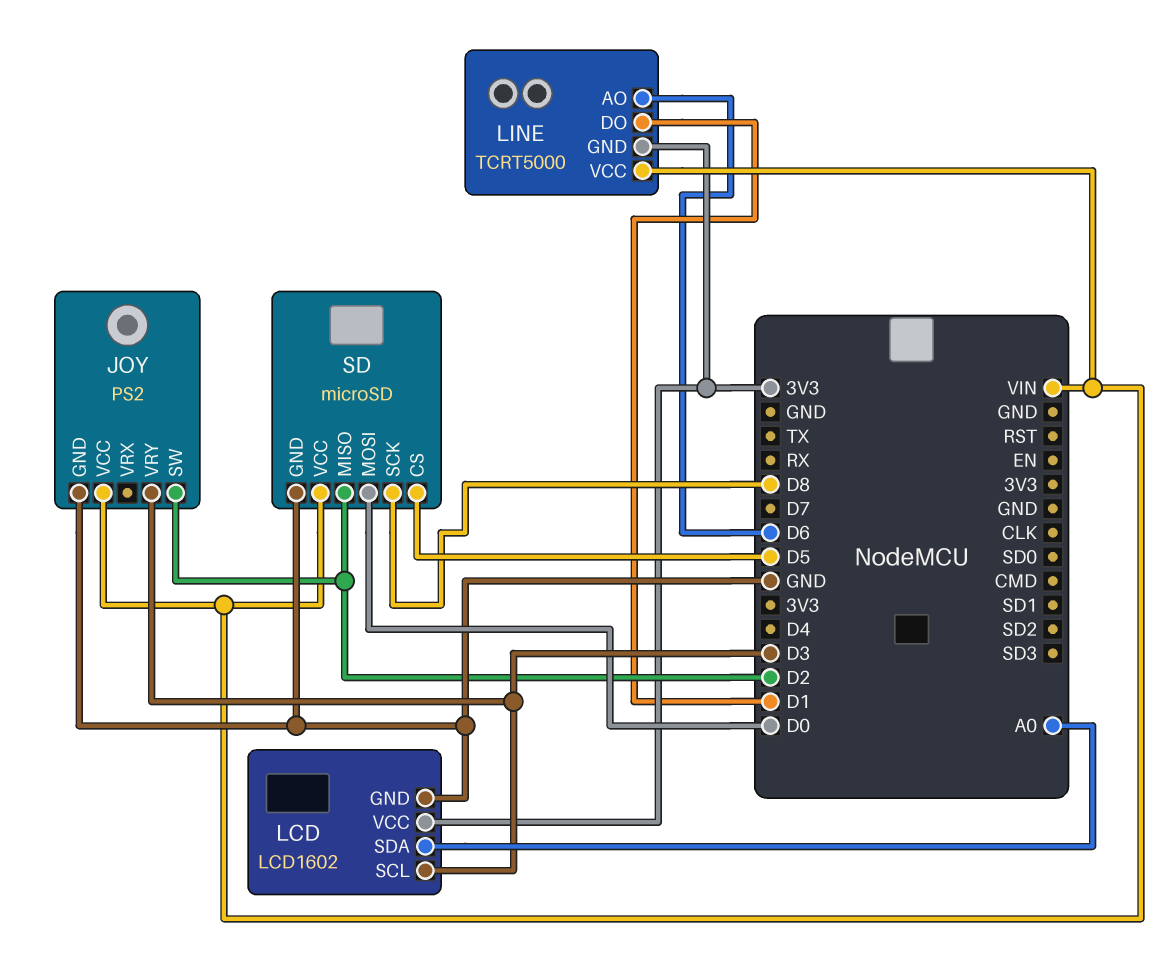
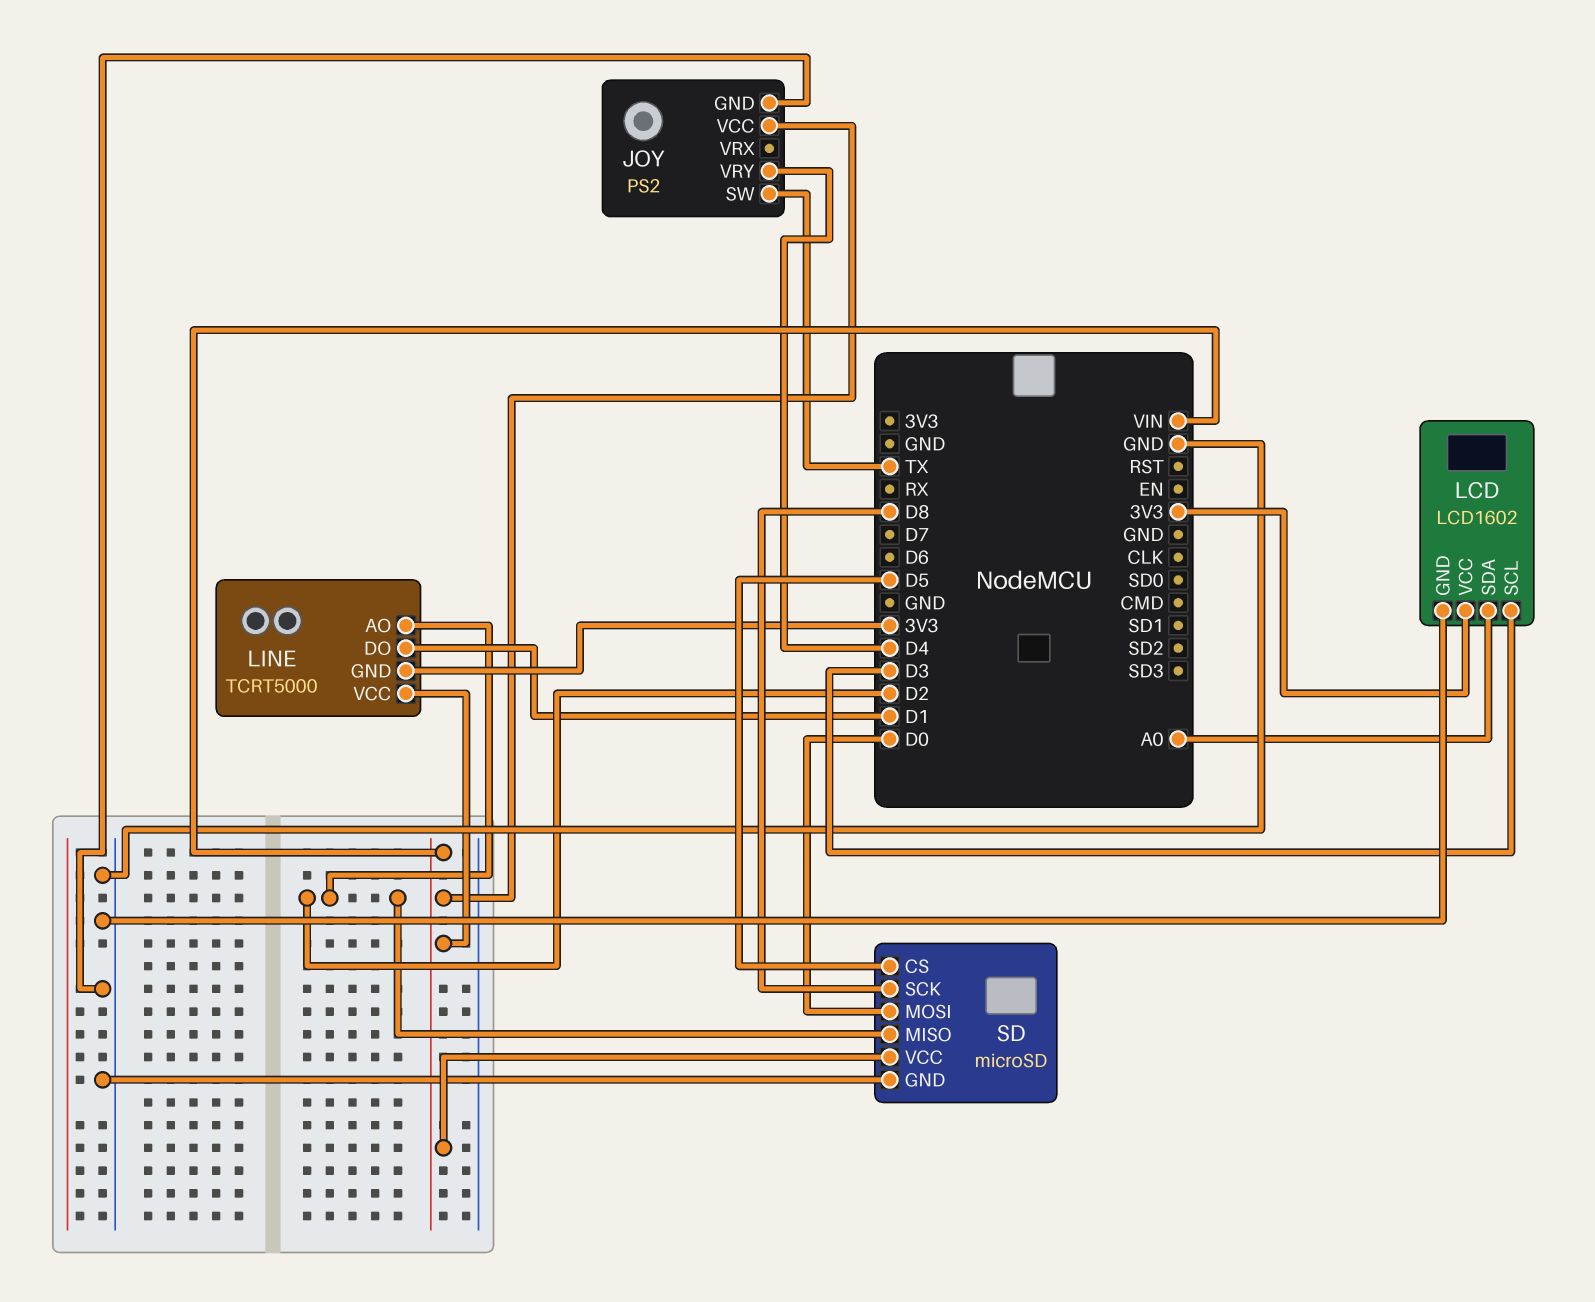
JOY pin SW: D2 -> TX
JOY pin VRY: D3 -> D4
LINE pin AO: D6 -> D2

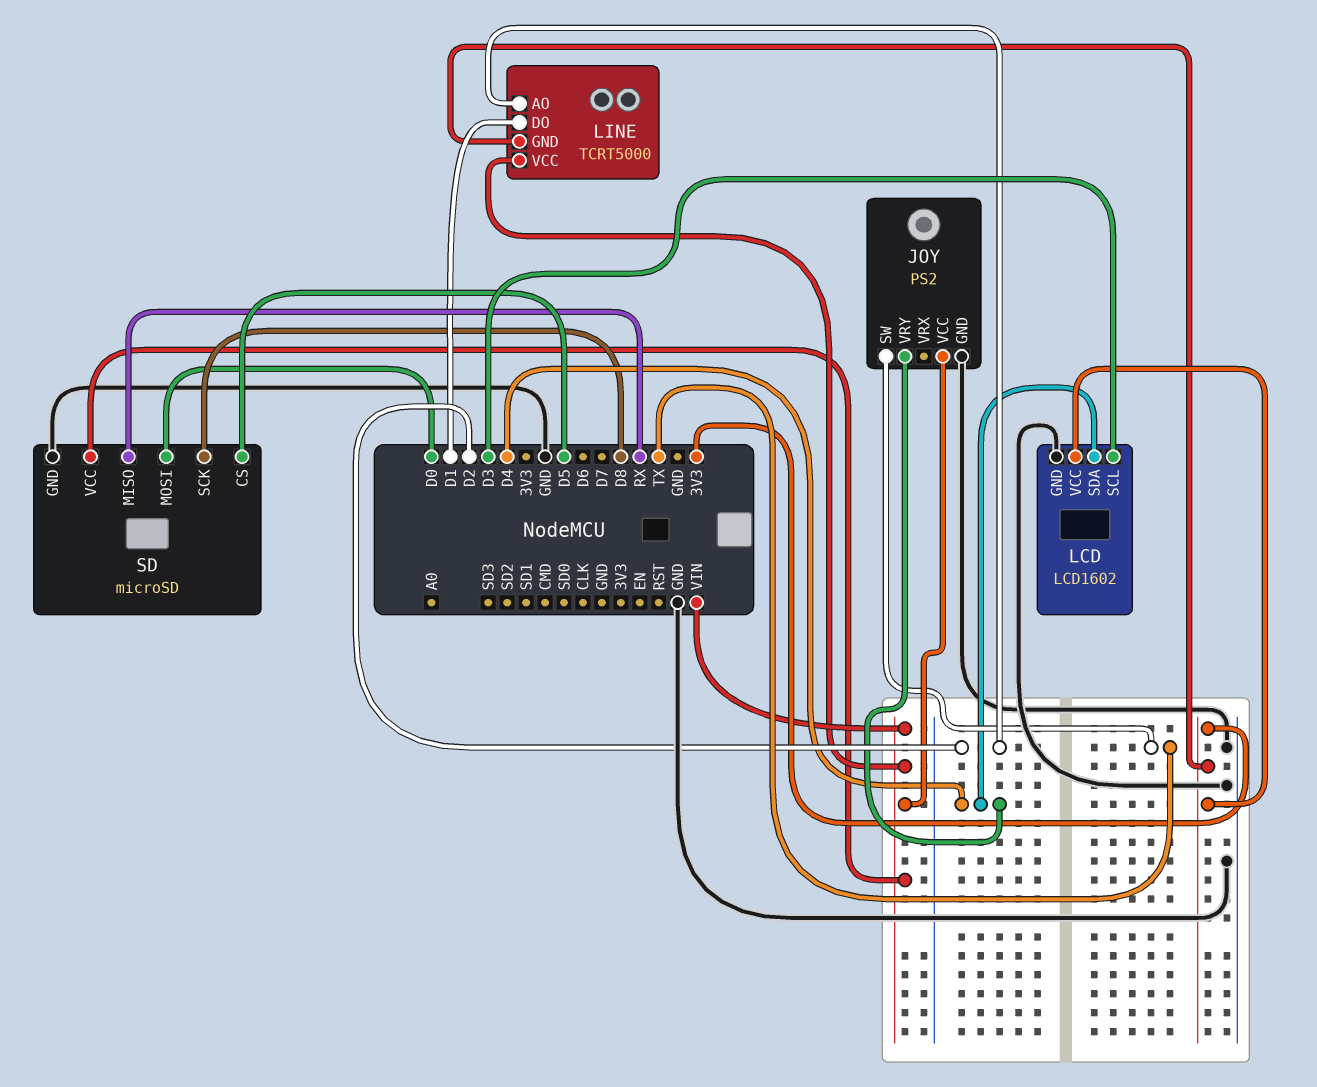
LCD pin SDA: A0 -> D4
SD pin MISO: D2 -> RX

